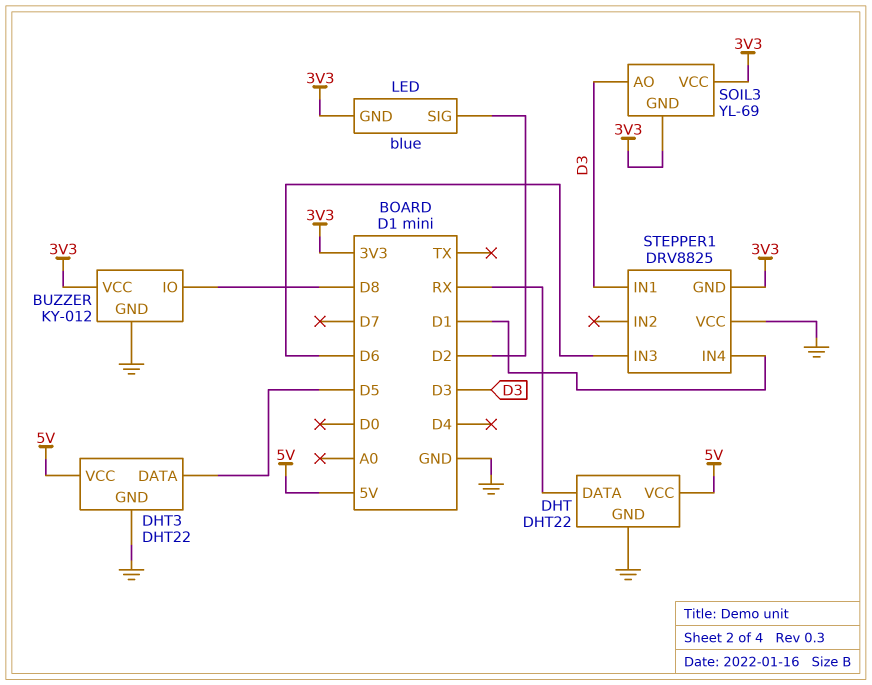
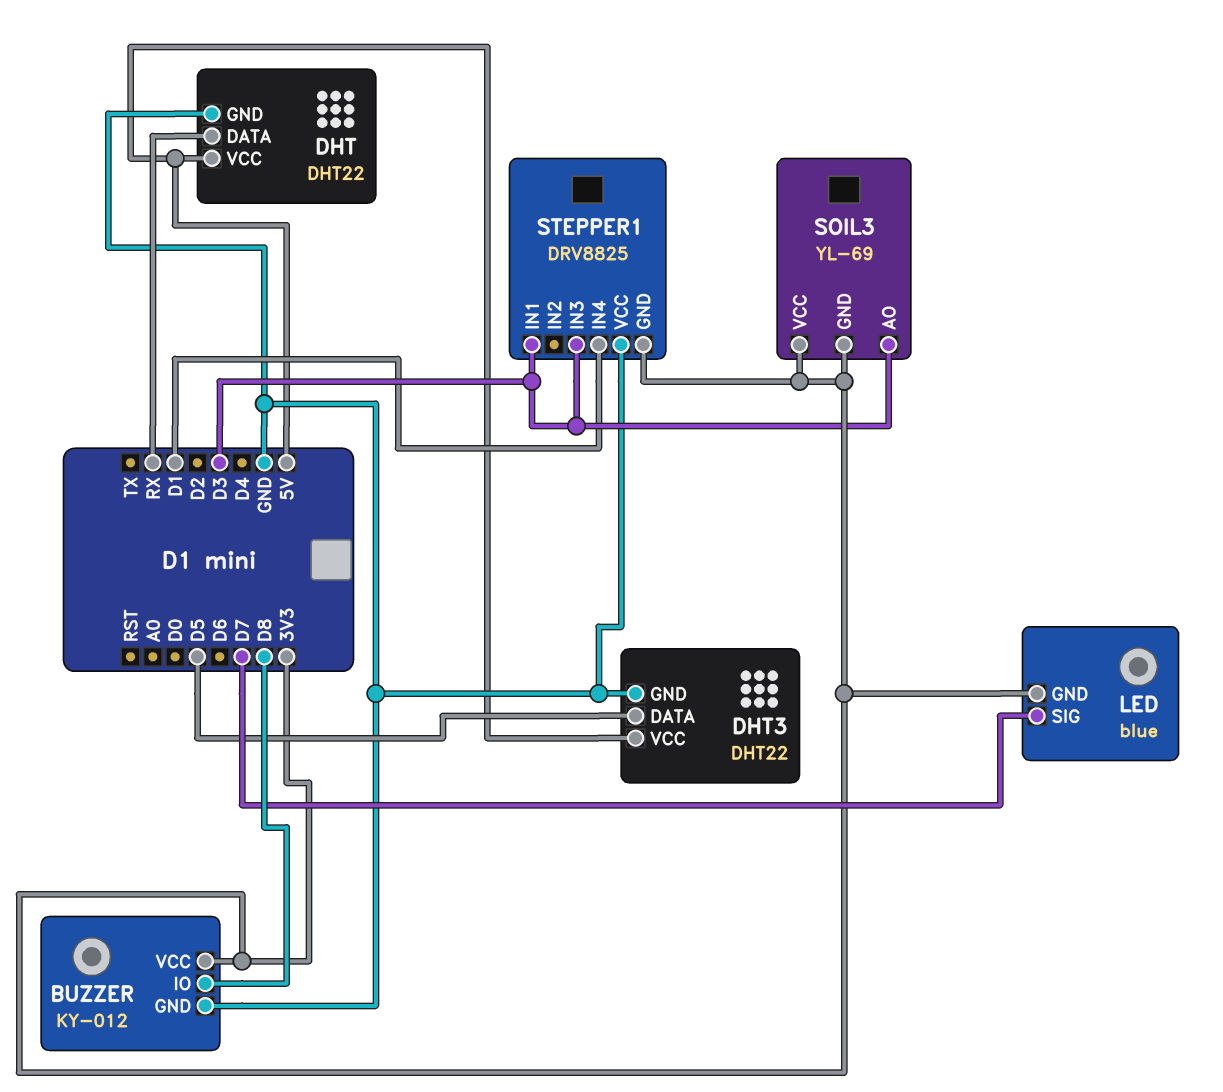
LED pin SIG: D2 -> D7
STEPPER1 pin IN3: D6 -> D3

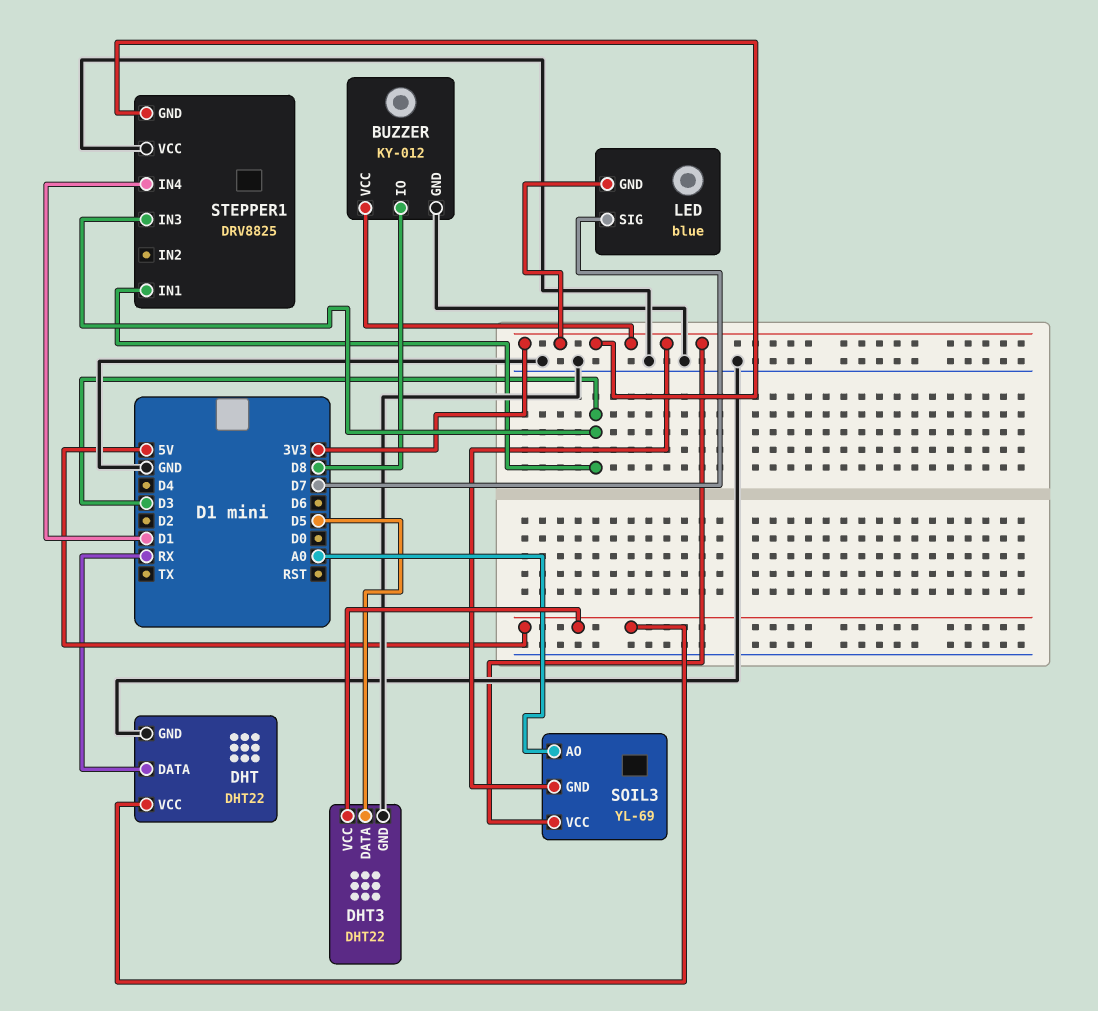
SOIL3 pin AO: D3 -> A0

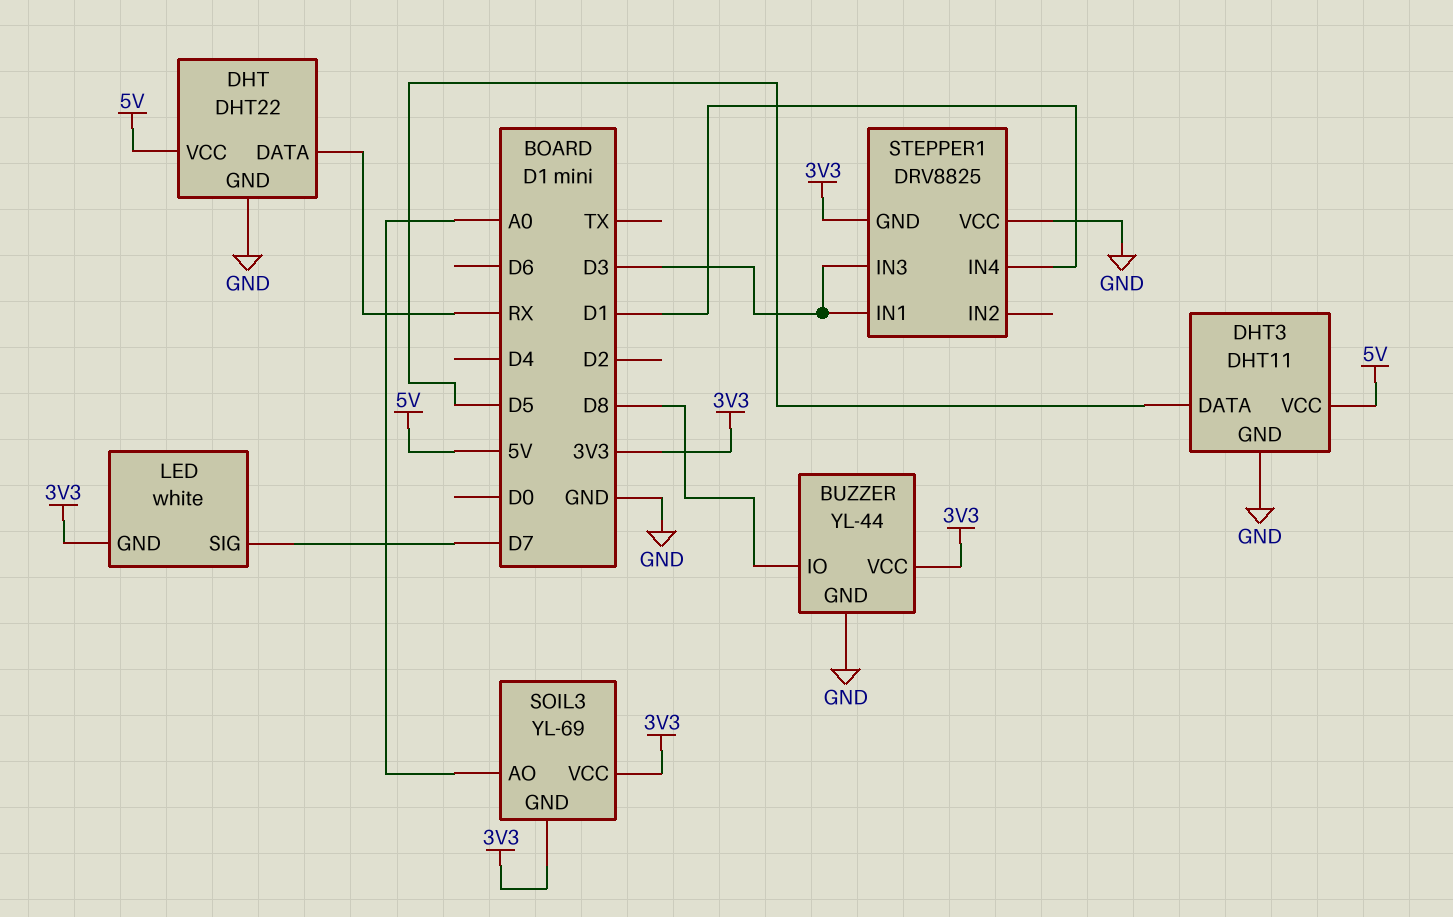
BUZZER: KY-012 -> YL-44
DHT3: DHT22 -> DHT11
LED: blue -> white

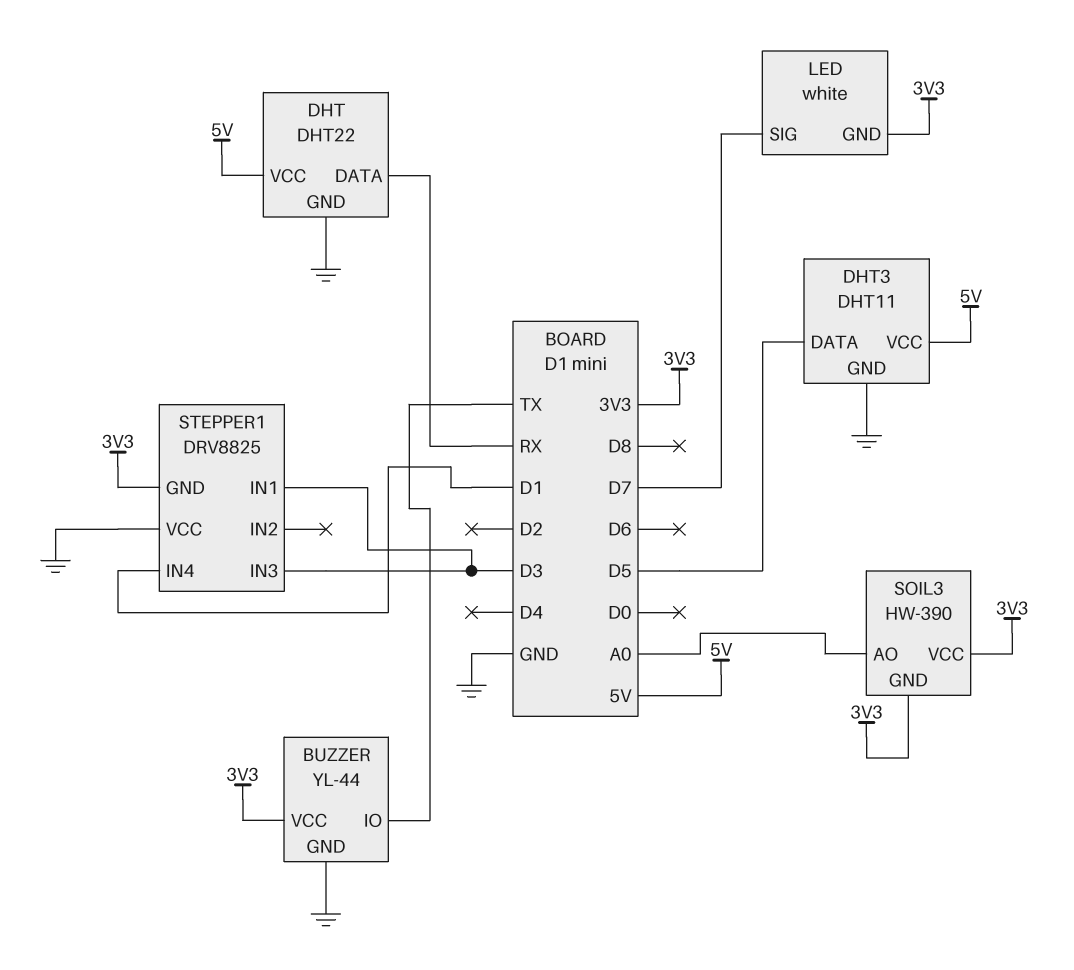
BUZZER pin IO: D8 -> TX
SOIL3: YL-69 -> HW-390

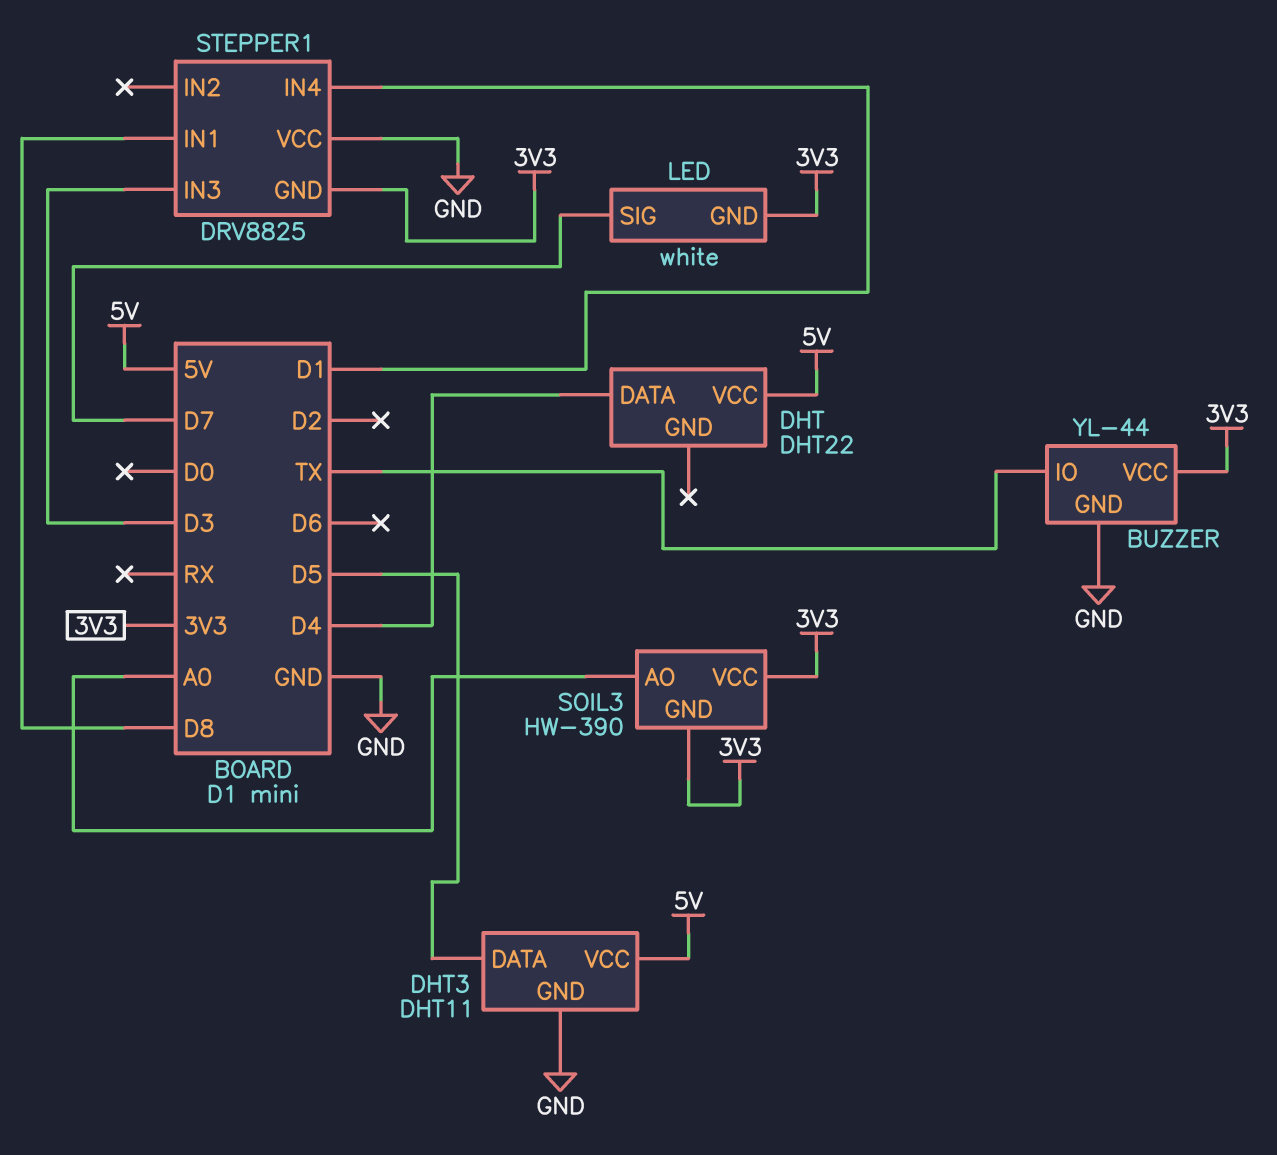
DHT pin DATA: RX -> D4
DHT pin GND: GND -> none
STEPPER1 pin IN1: D3 -> D8

